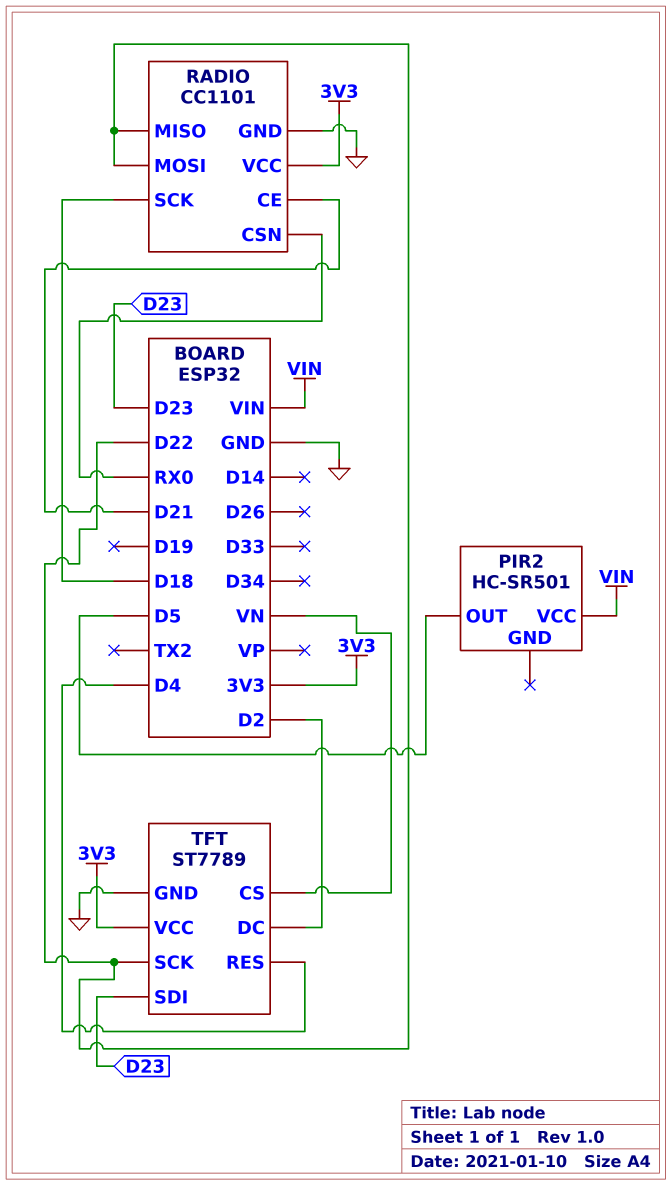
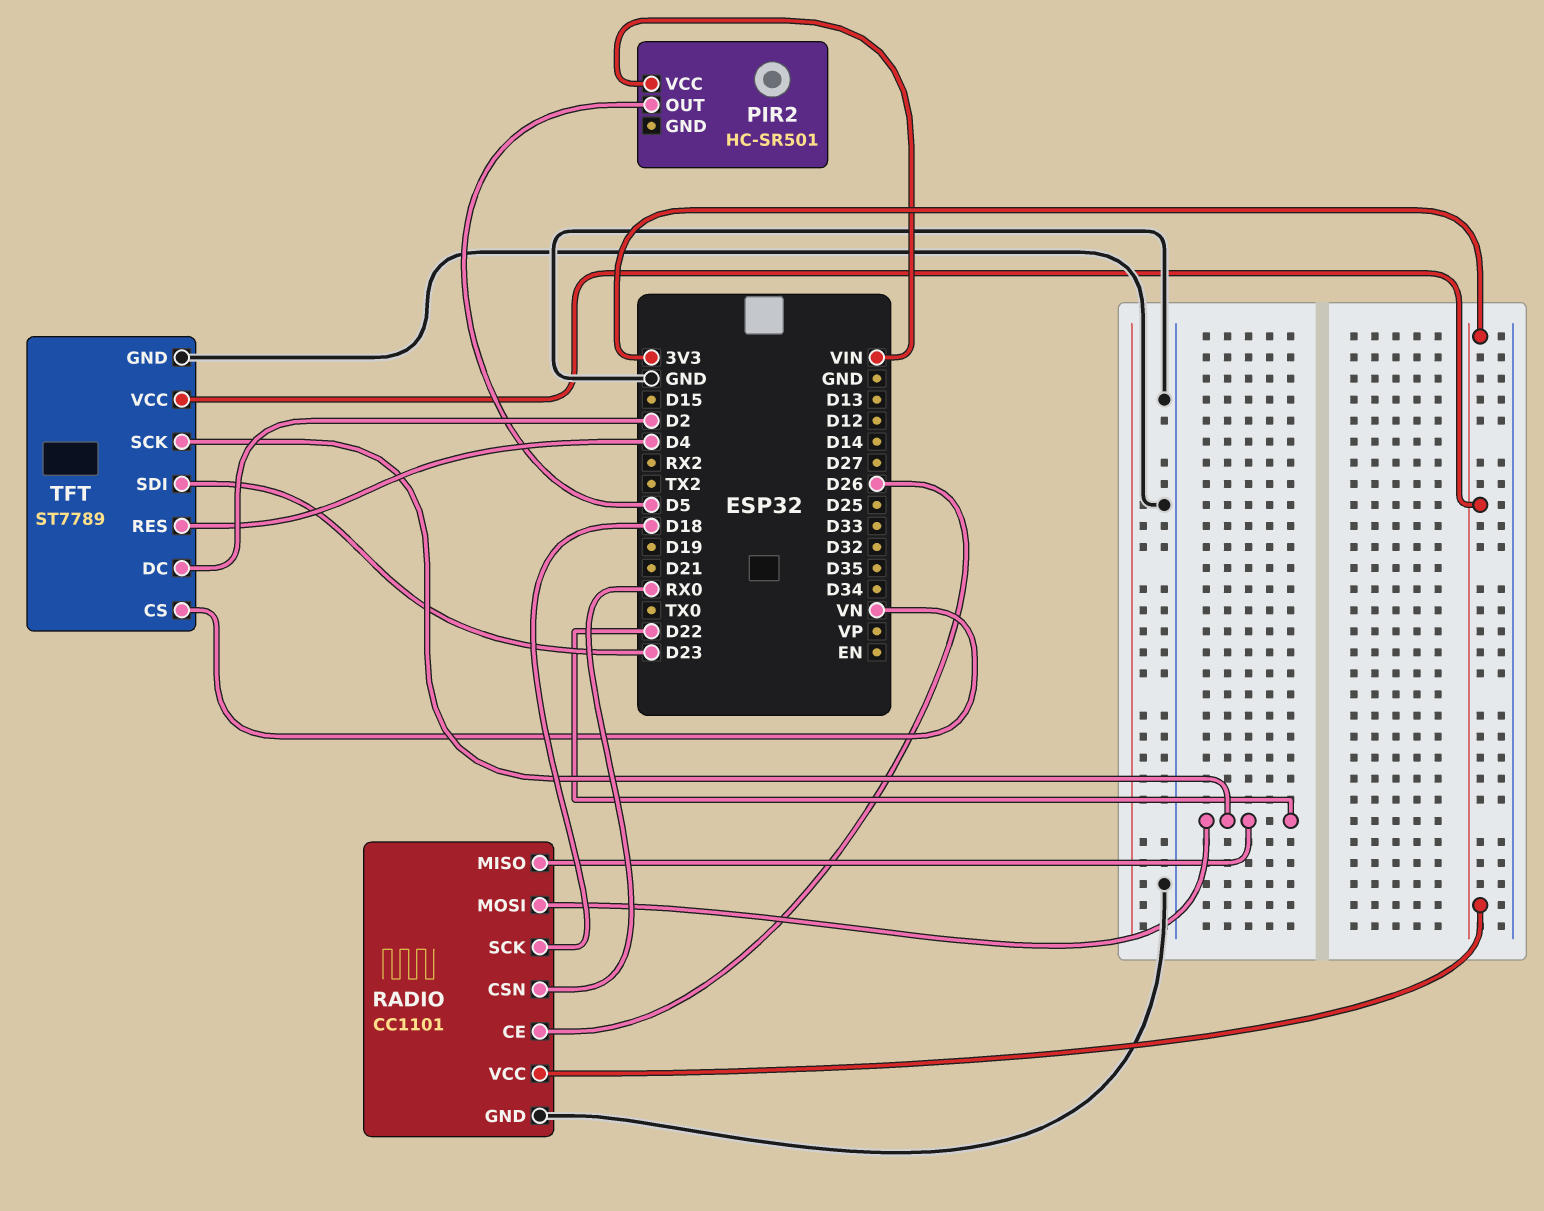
RADIO pin CE: D21 -> D26

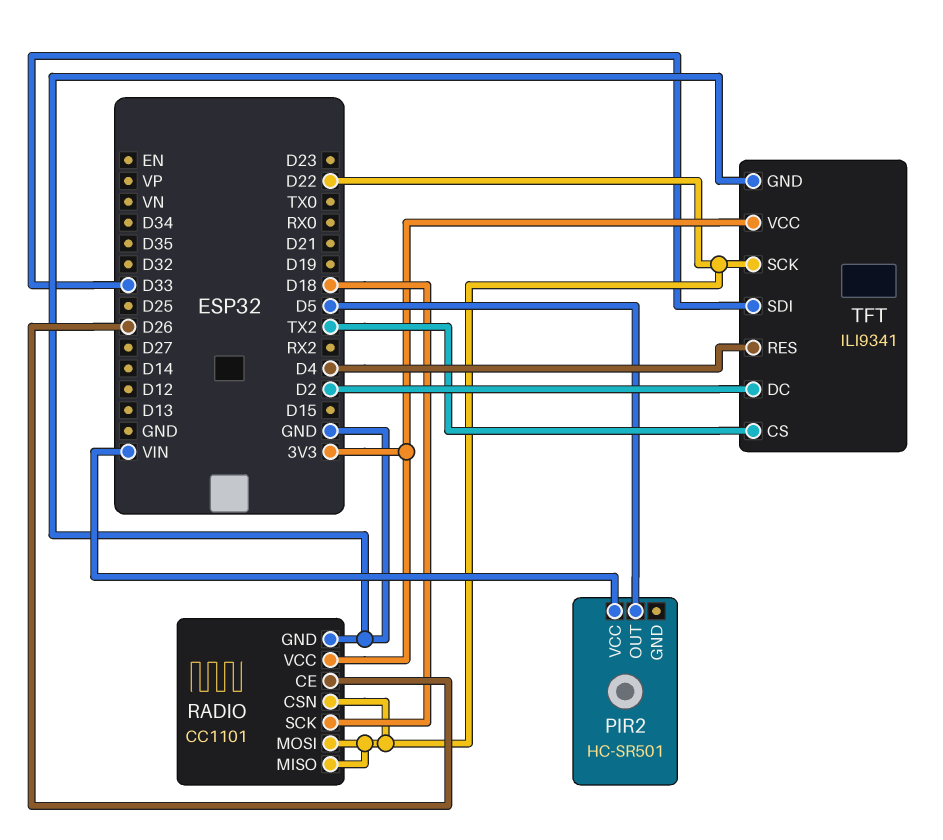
RADIO pin CSN: RX0 -> D22
TFT: ST7789 -> ILI9341
TFT pin CS: VN -> TX2
TFT pin SDI: D23 -> D33

